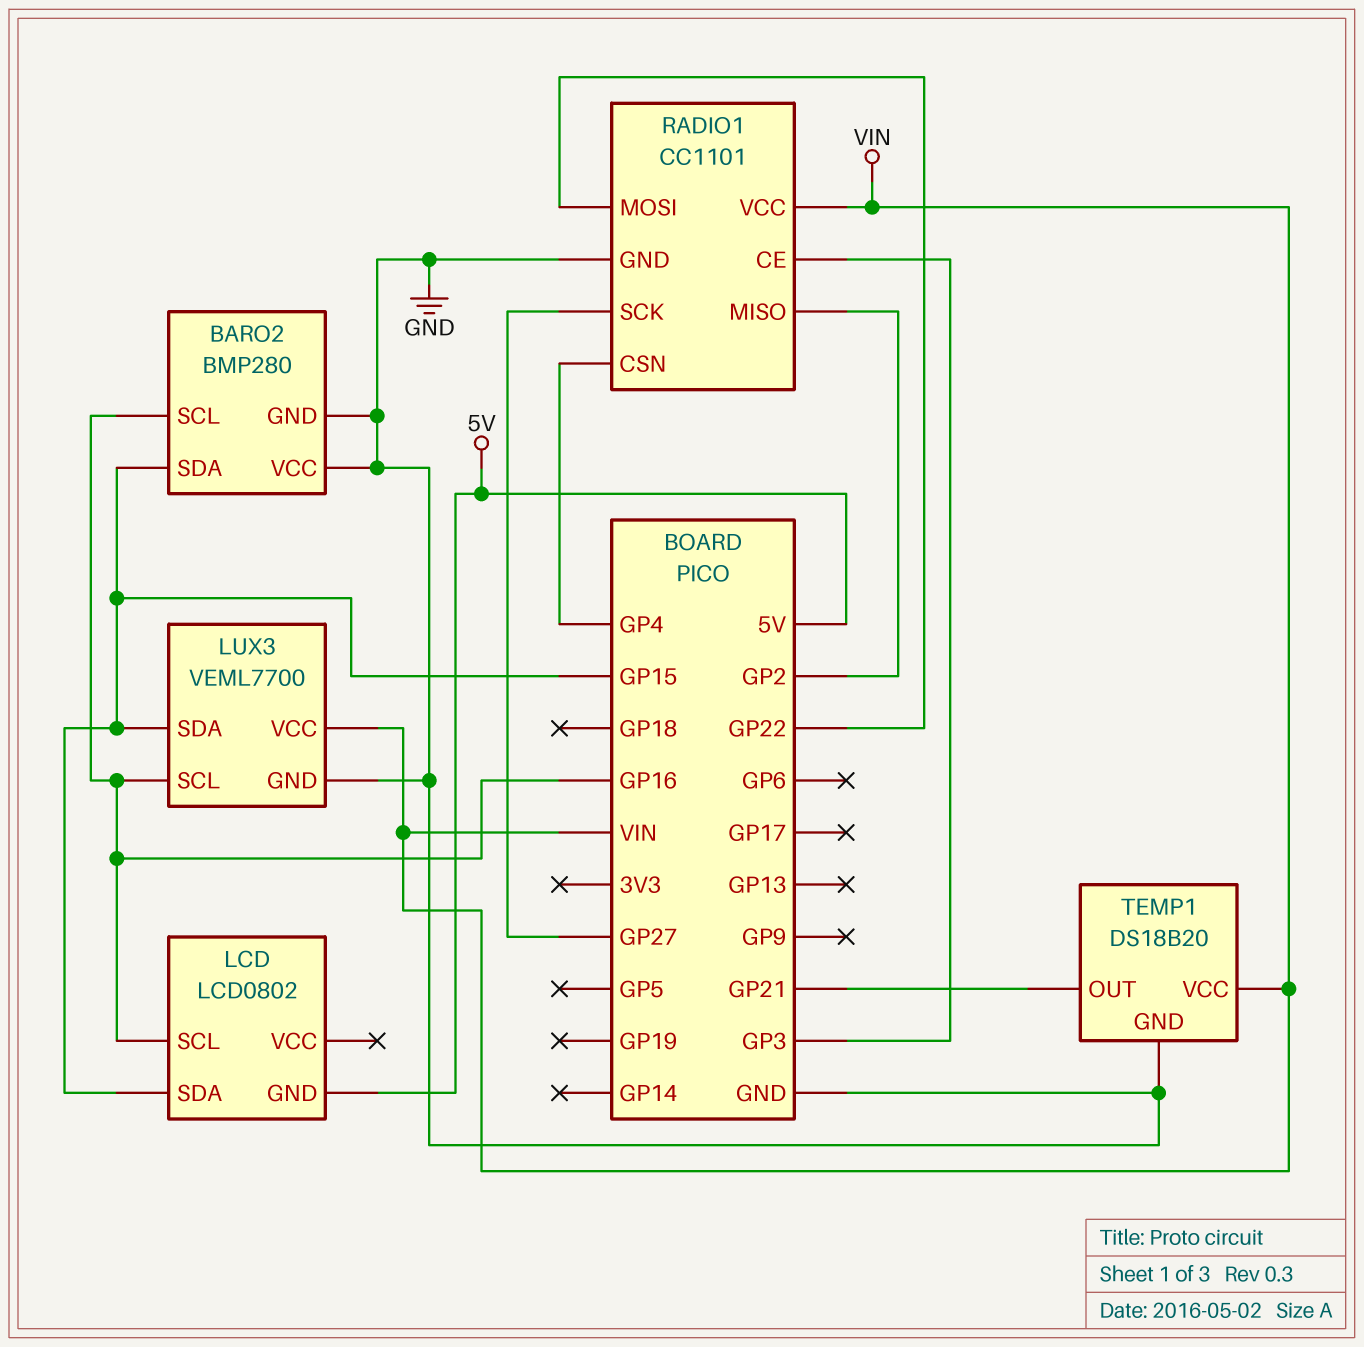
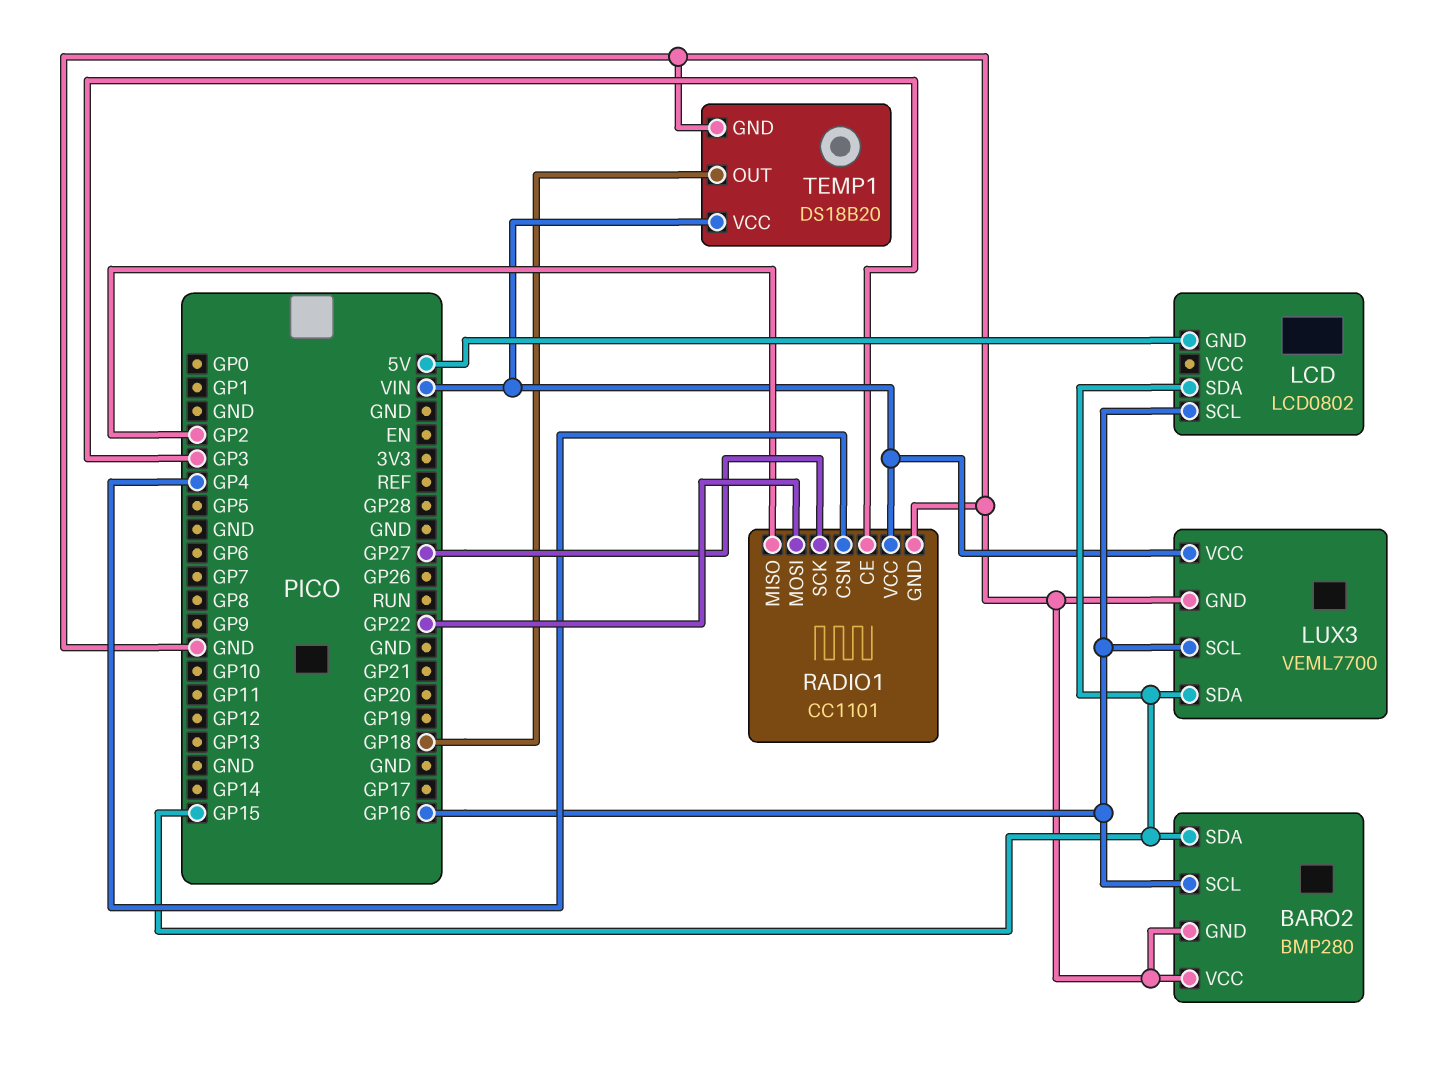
TEMP1 pin OUT: GP21 -> GP18

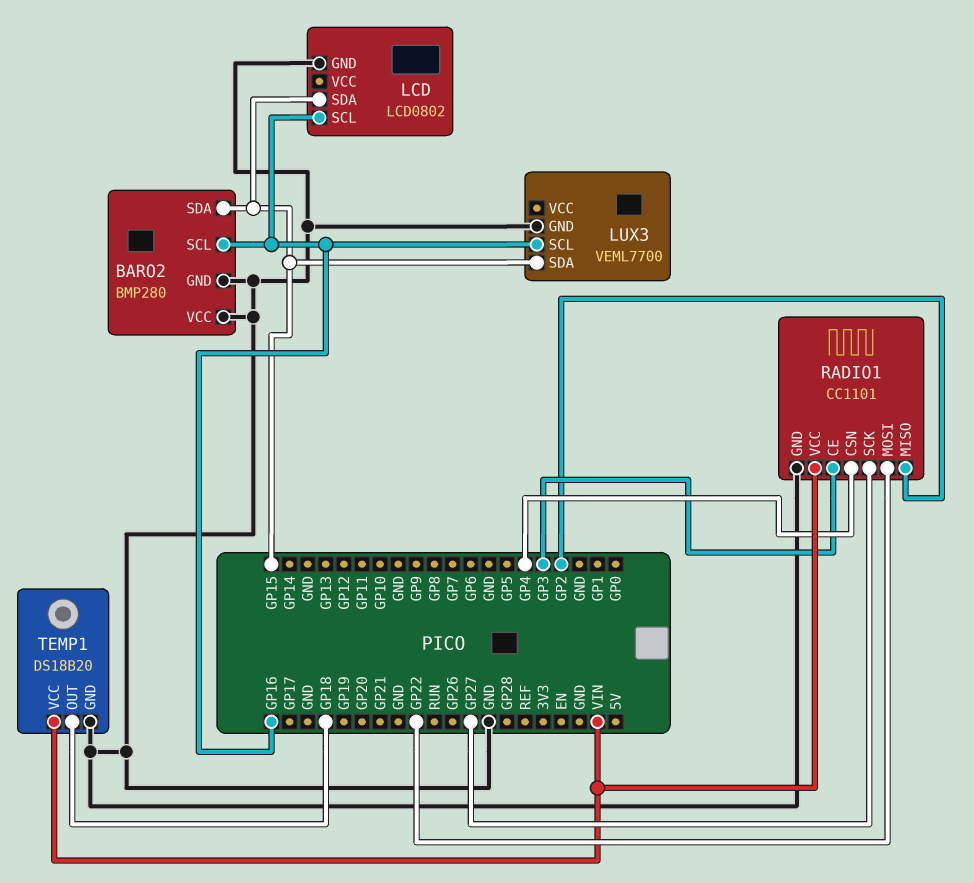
LCD pin GND: 5V -> GND
LUX3 pin VCC: VIN -> none

